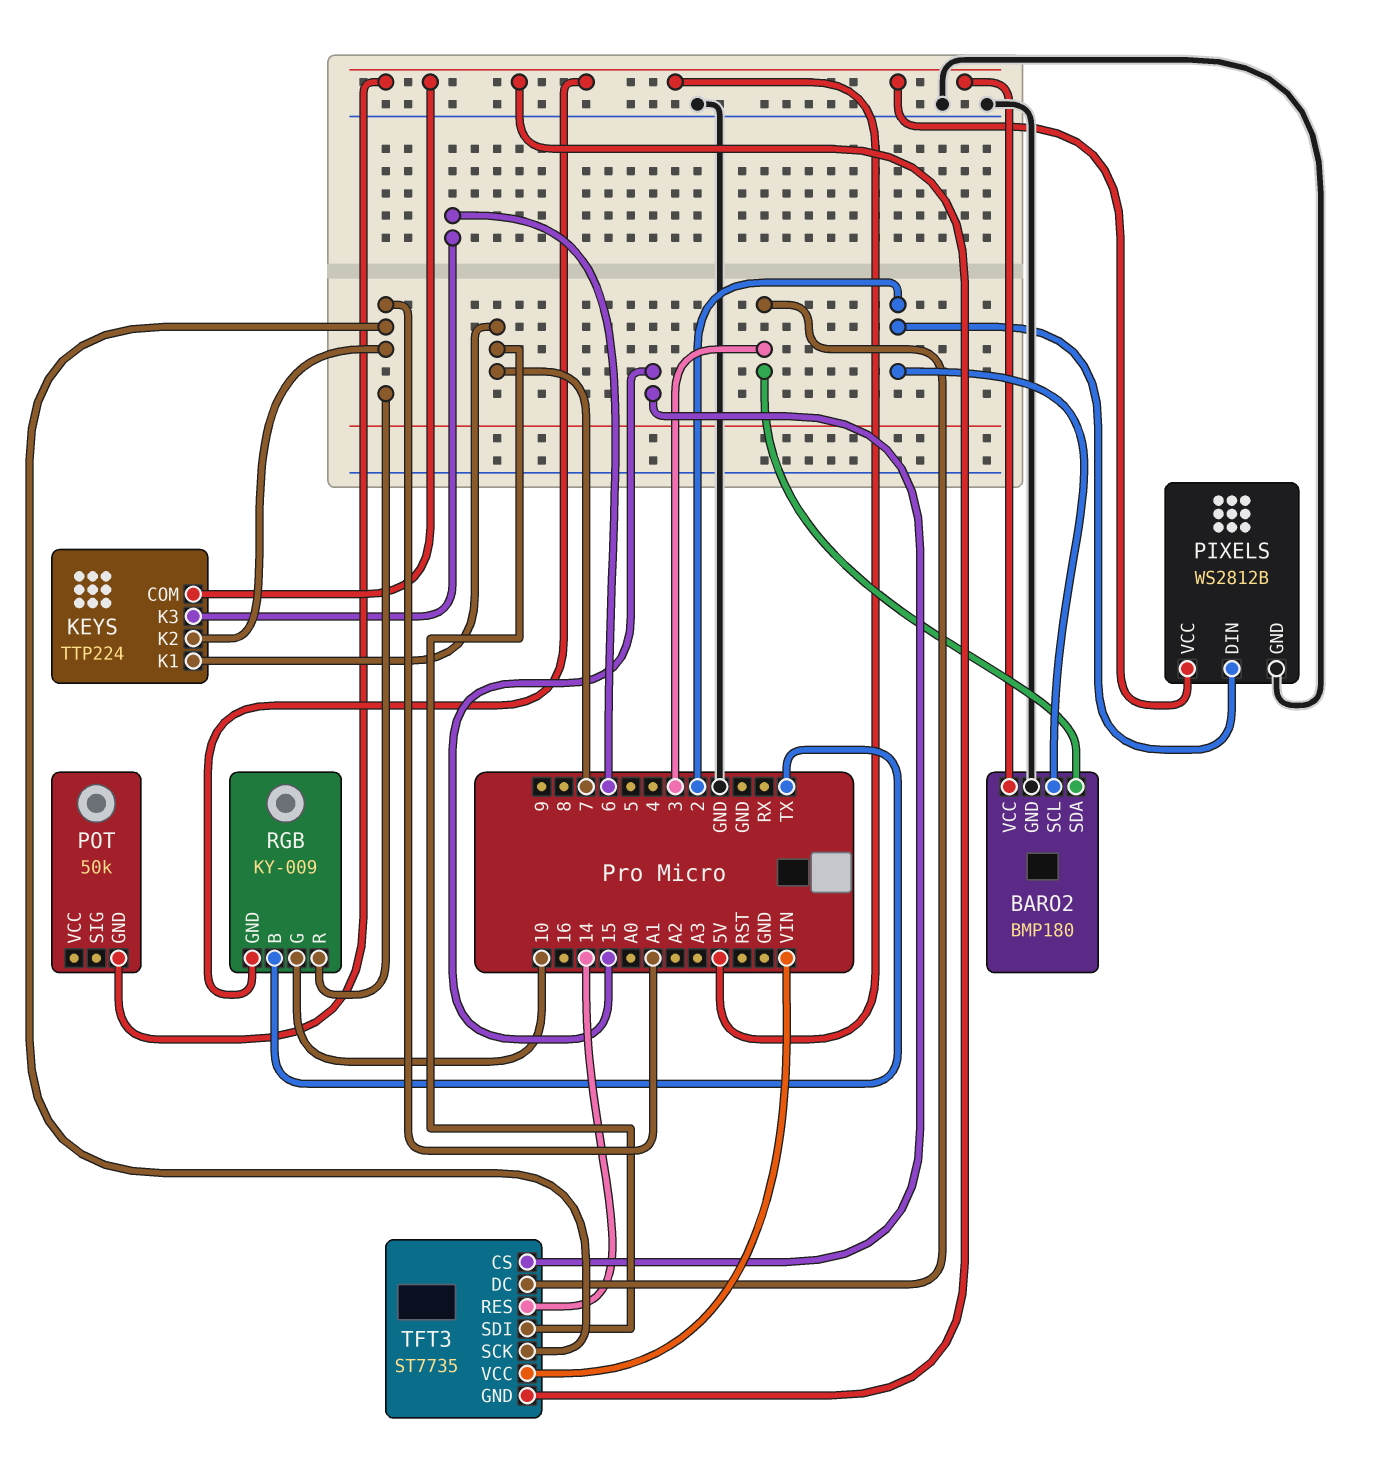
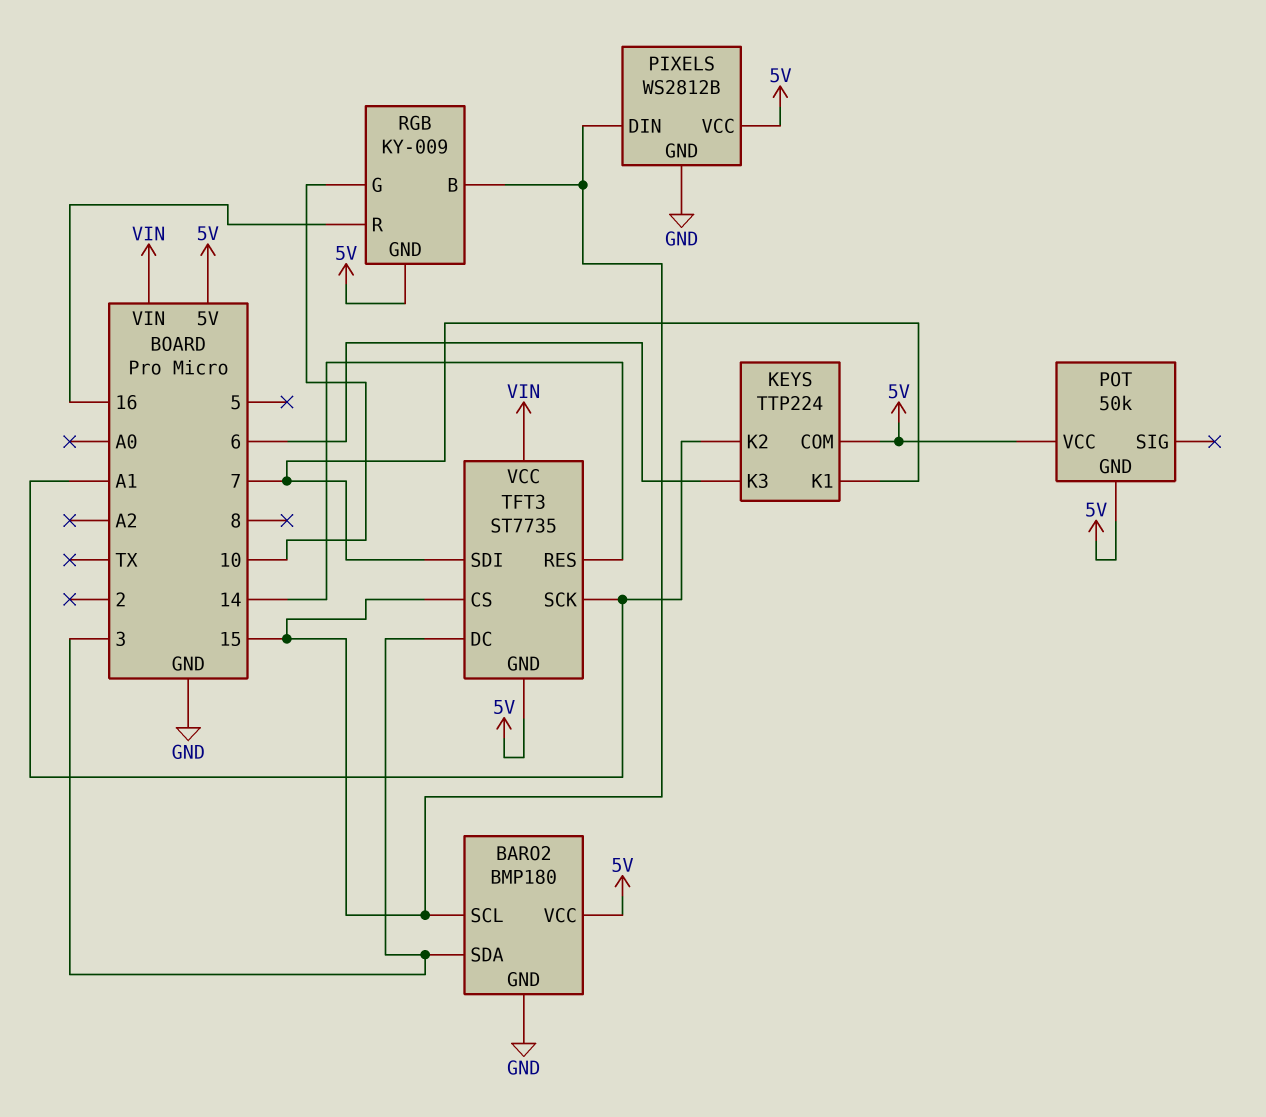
BARO2 pin SCL: 2 -> 15
PIXELS pin DIN: 2 -> 15
POT pin VCC: none -> 5V
RGB pin B: TX -> 15
RGB pin R: A1 -> 16

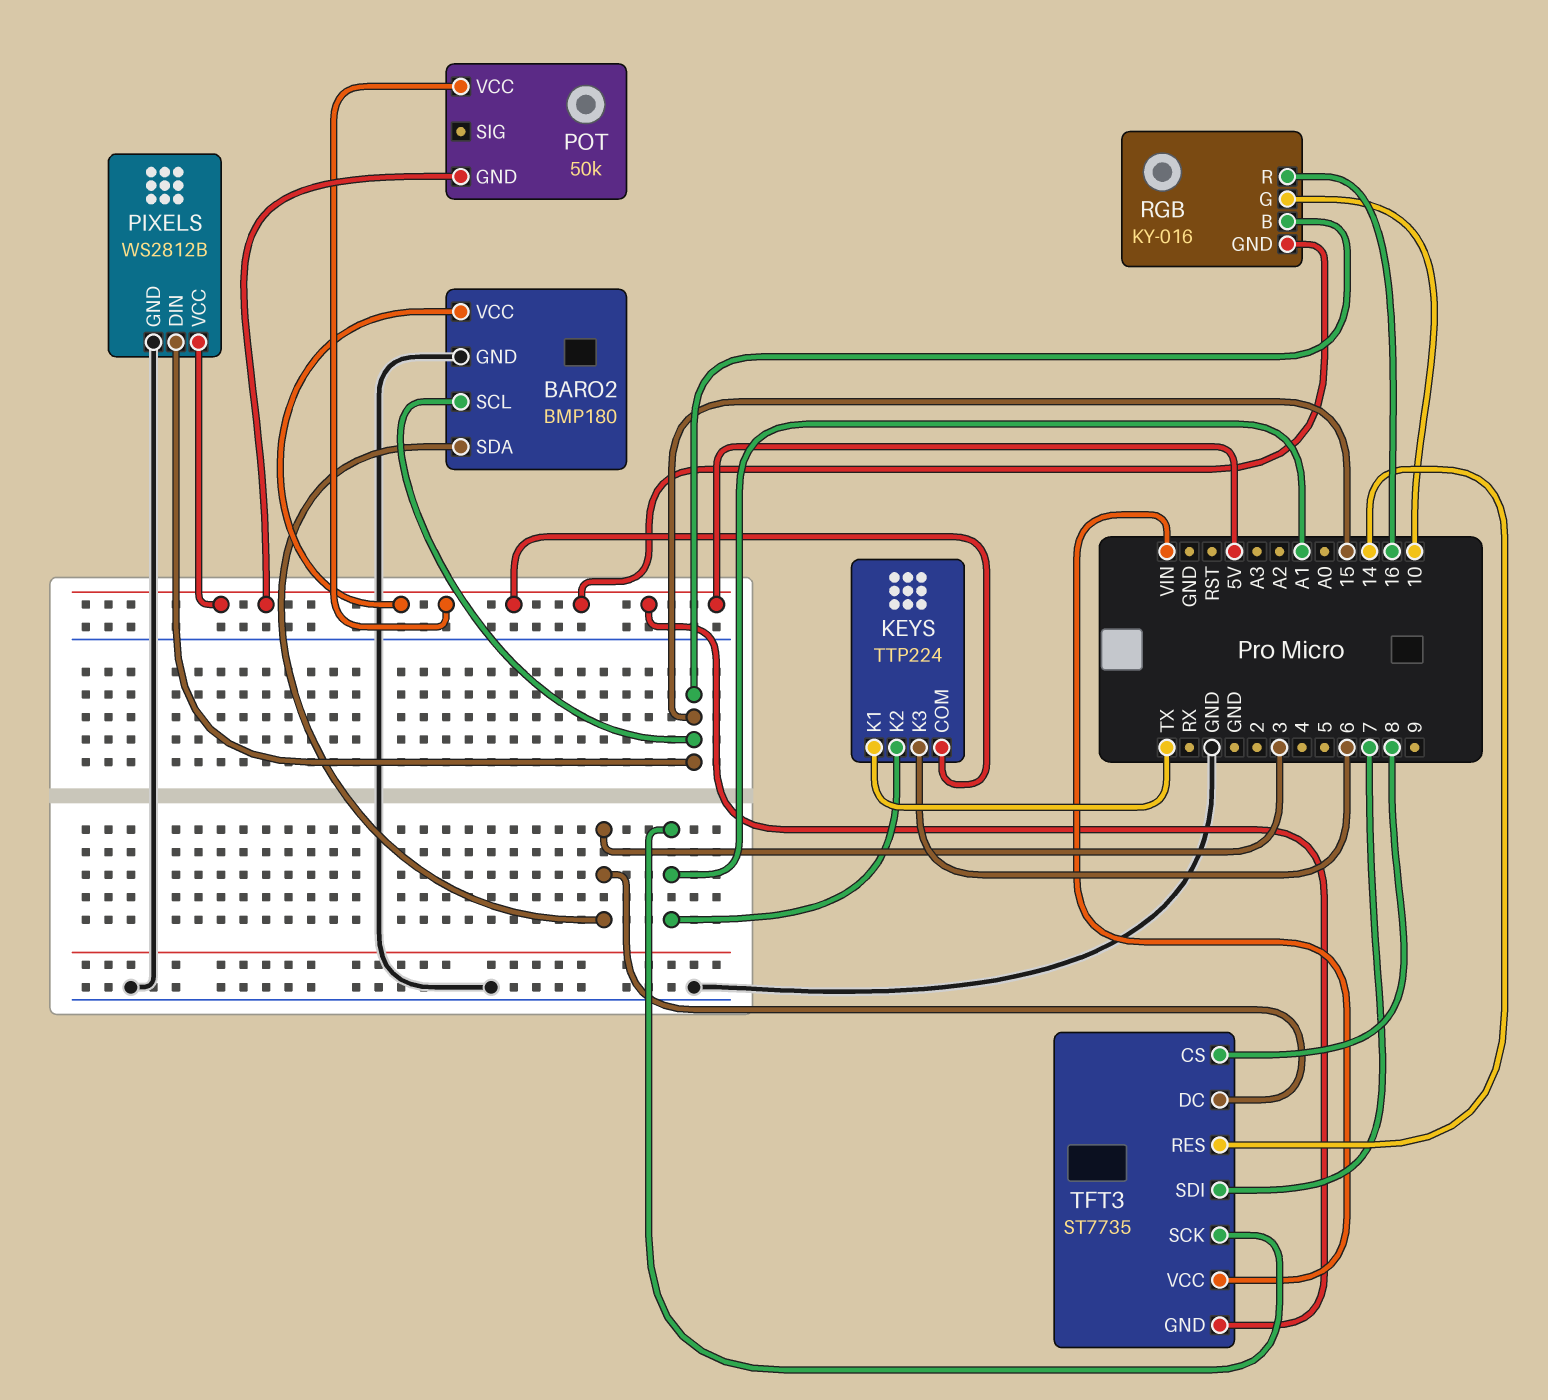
KEYS pin K1: 7 -> TX
RGB: KY-009 -> KY-016
TFT3 pin CS: 15 -> 8

